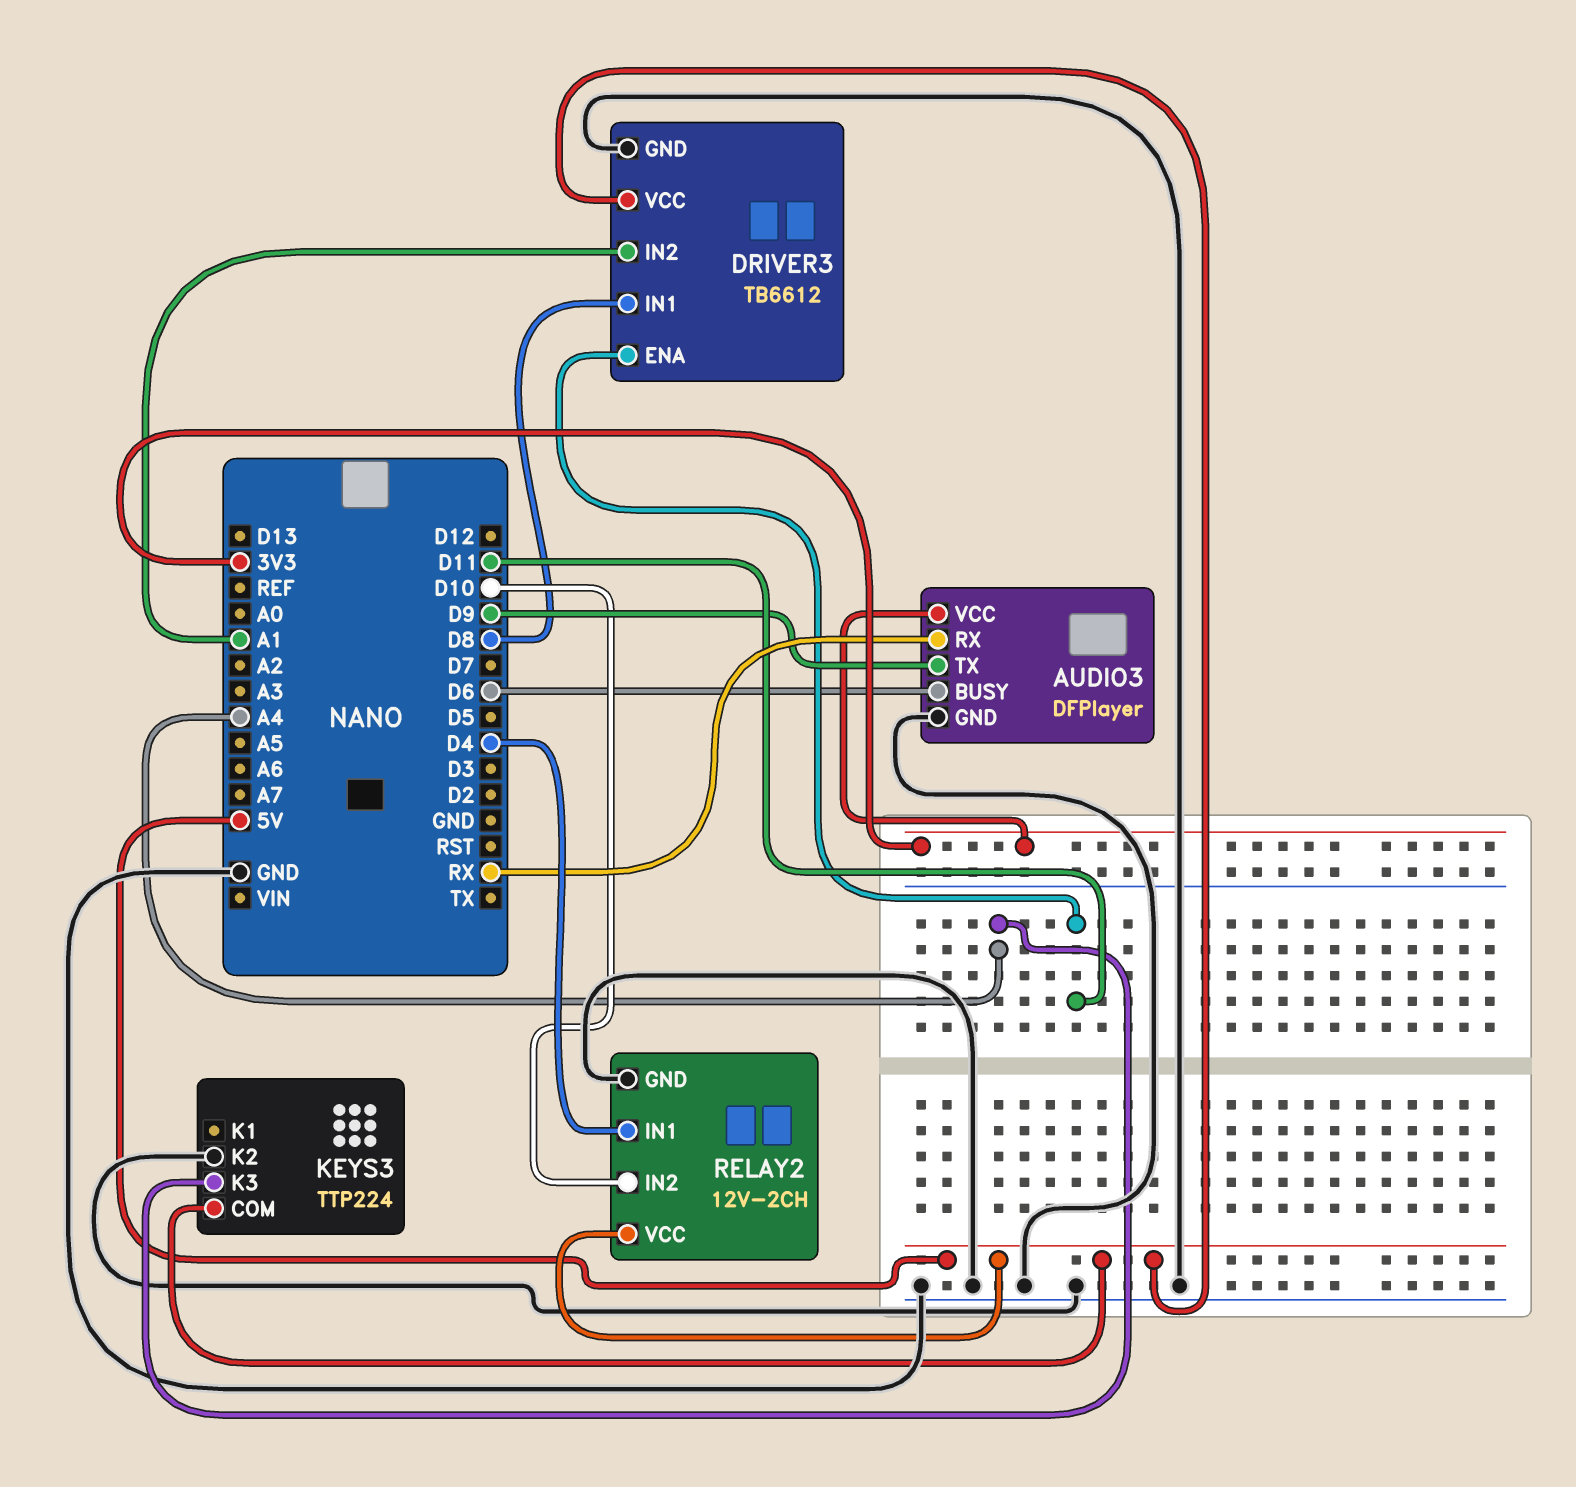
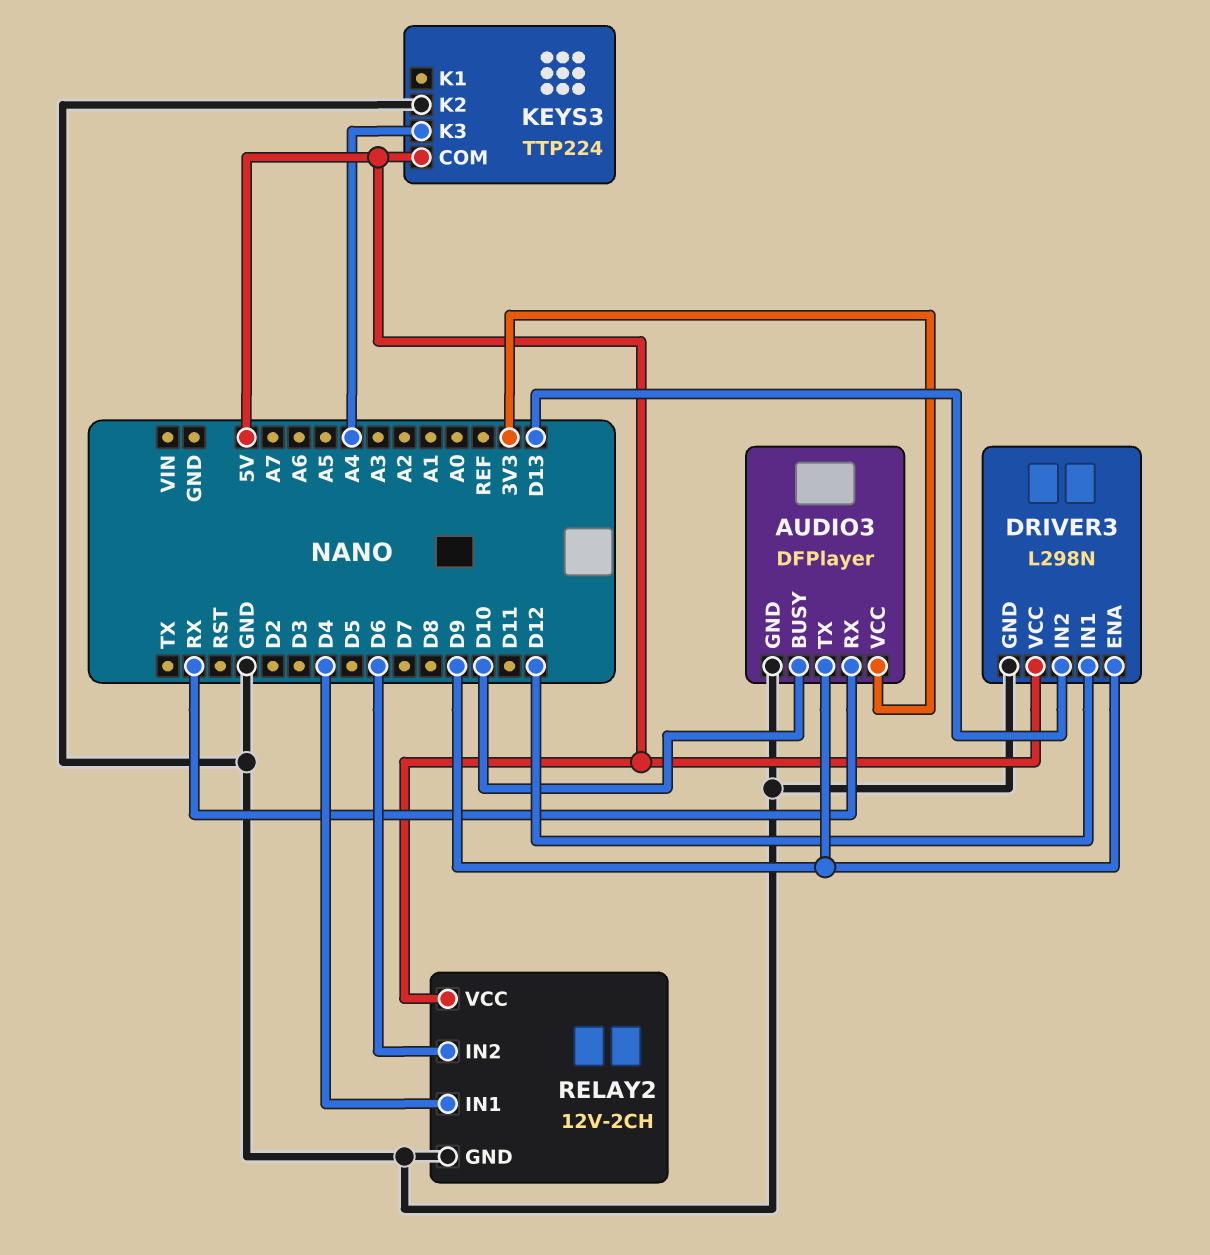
AUDIO3 pin BUSY: D6 -> D10
DRIVER3: TB6612 -> L298N
DRIVER3 pin ENA: D11 -> D9
DRIVER3 pin IN1: D8 -> D12
DRIVER3 pin IN2: A1 -> D13
RELAY2 pin IN2: D10 -> D6

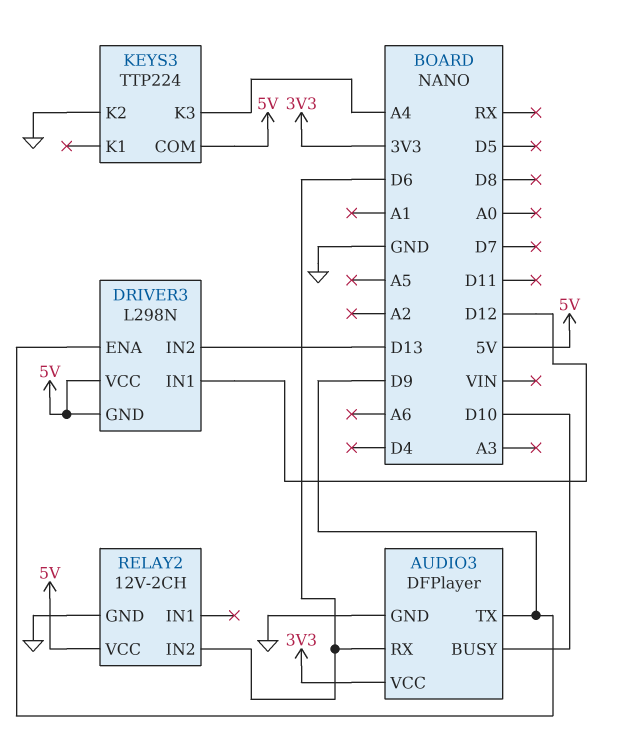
AUDIO3 pin RX: RX -> D6
DRIVER3 pin GND: GND -> 5V
RELAY2 pin IN1: D4 -> none

